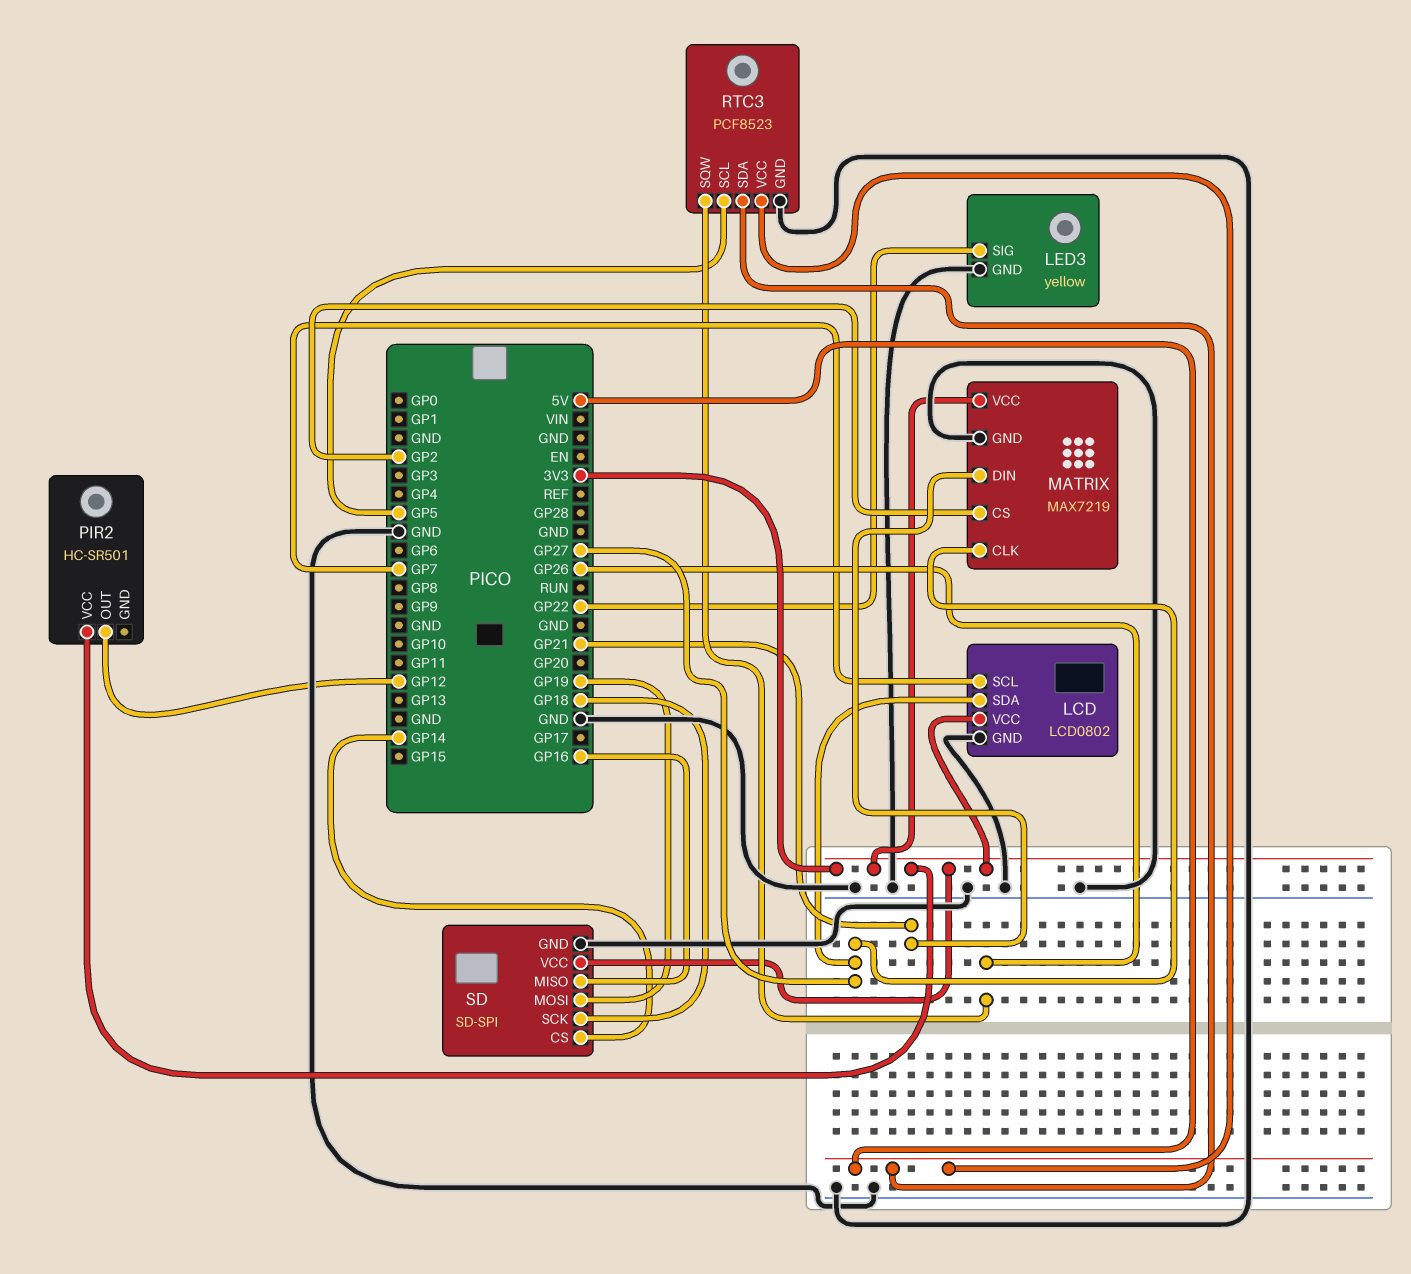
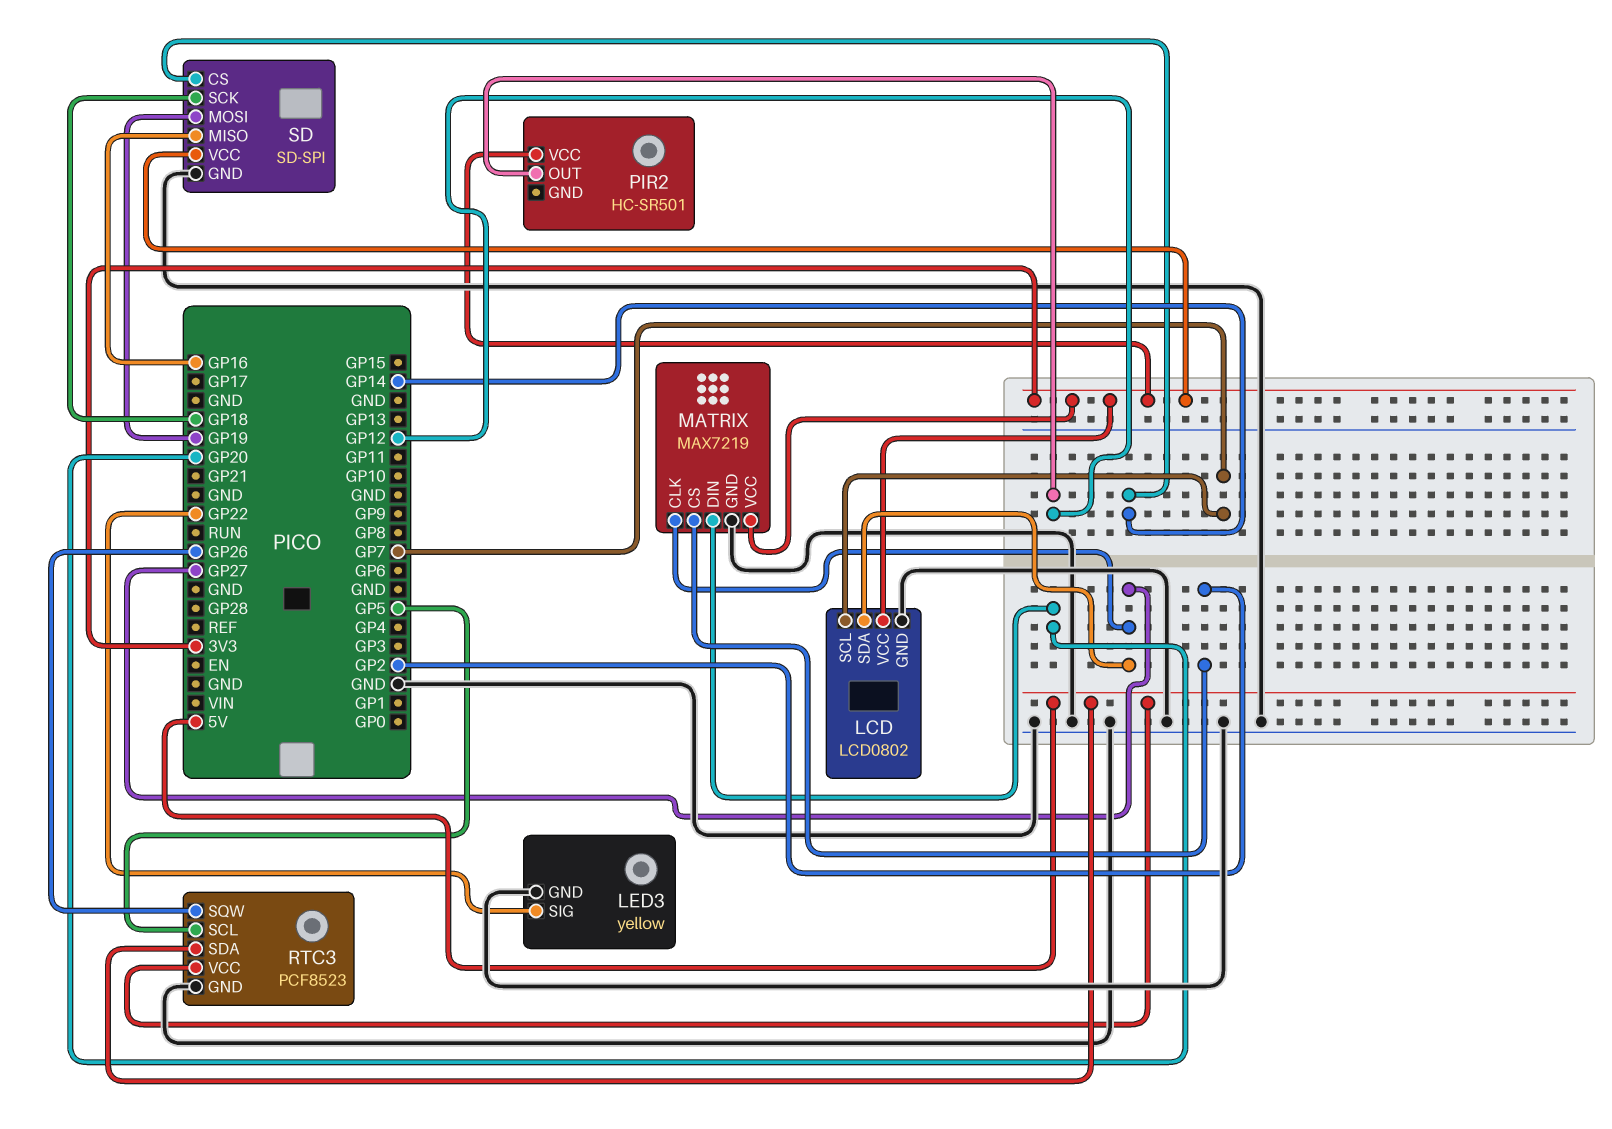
MATRIX pin DIN: GP21 -> GP20

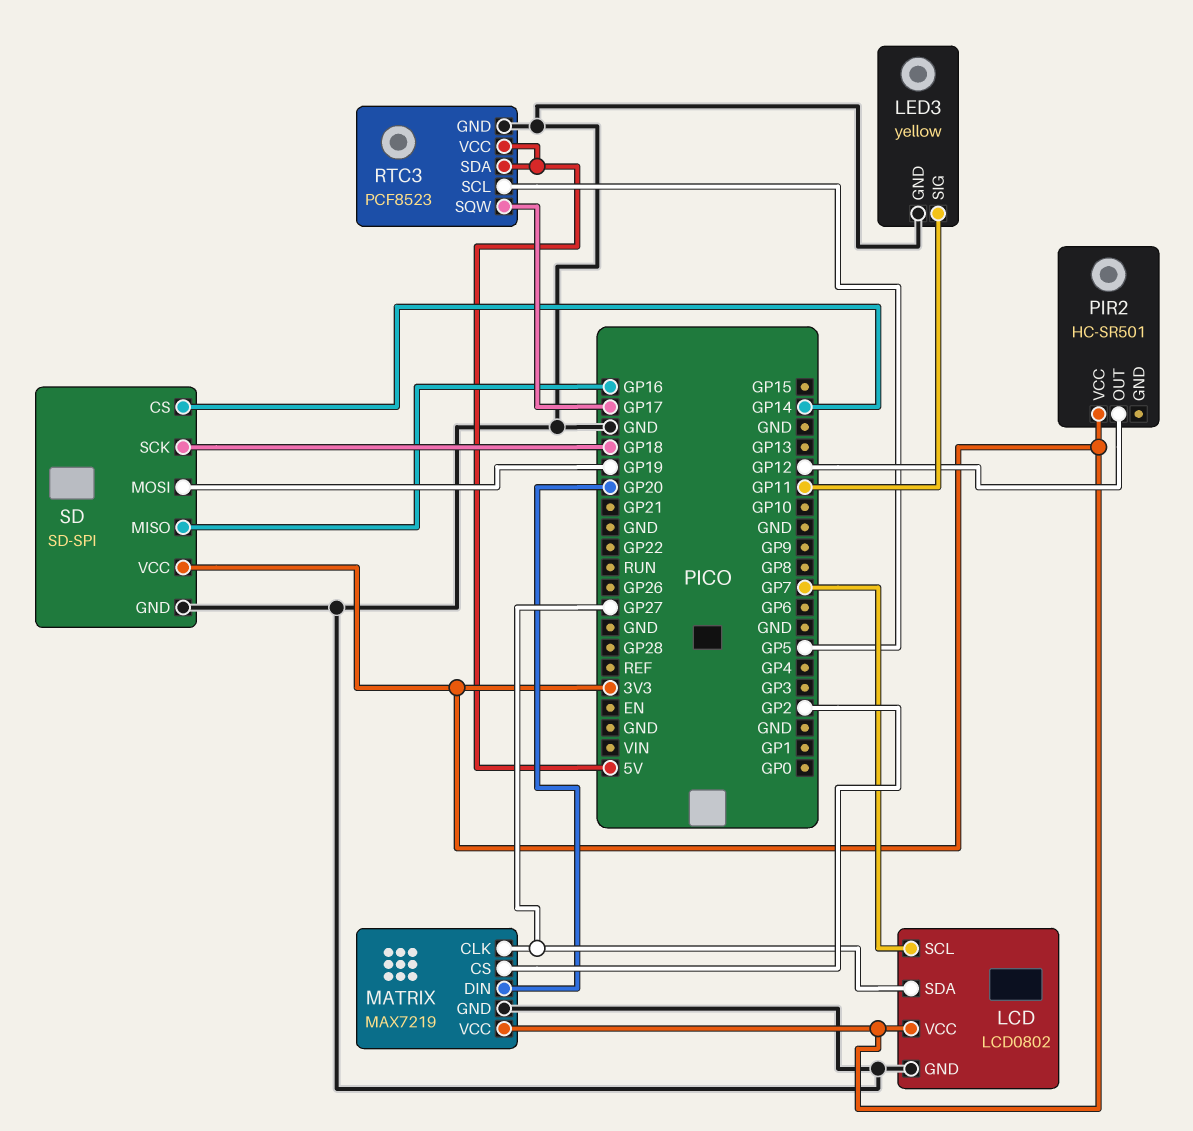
LED3 pin SIG: GP22 -> GP11
RTC3 pin SQW: GP26 -> GP17

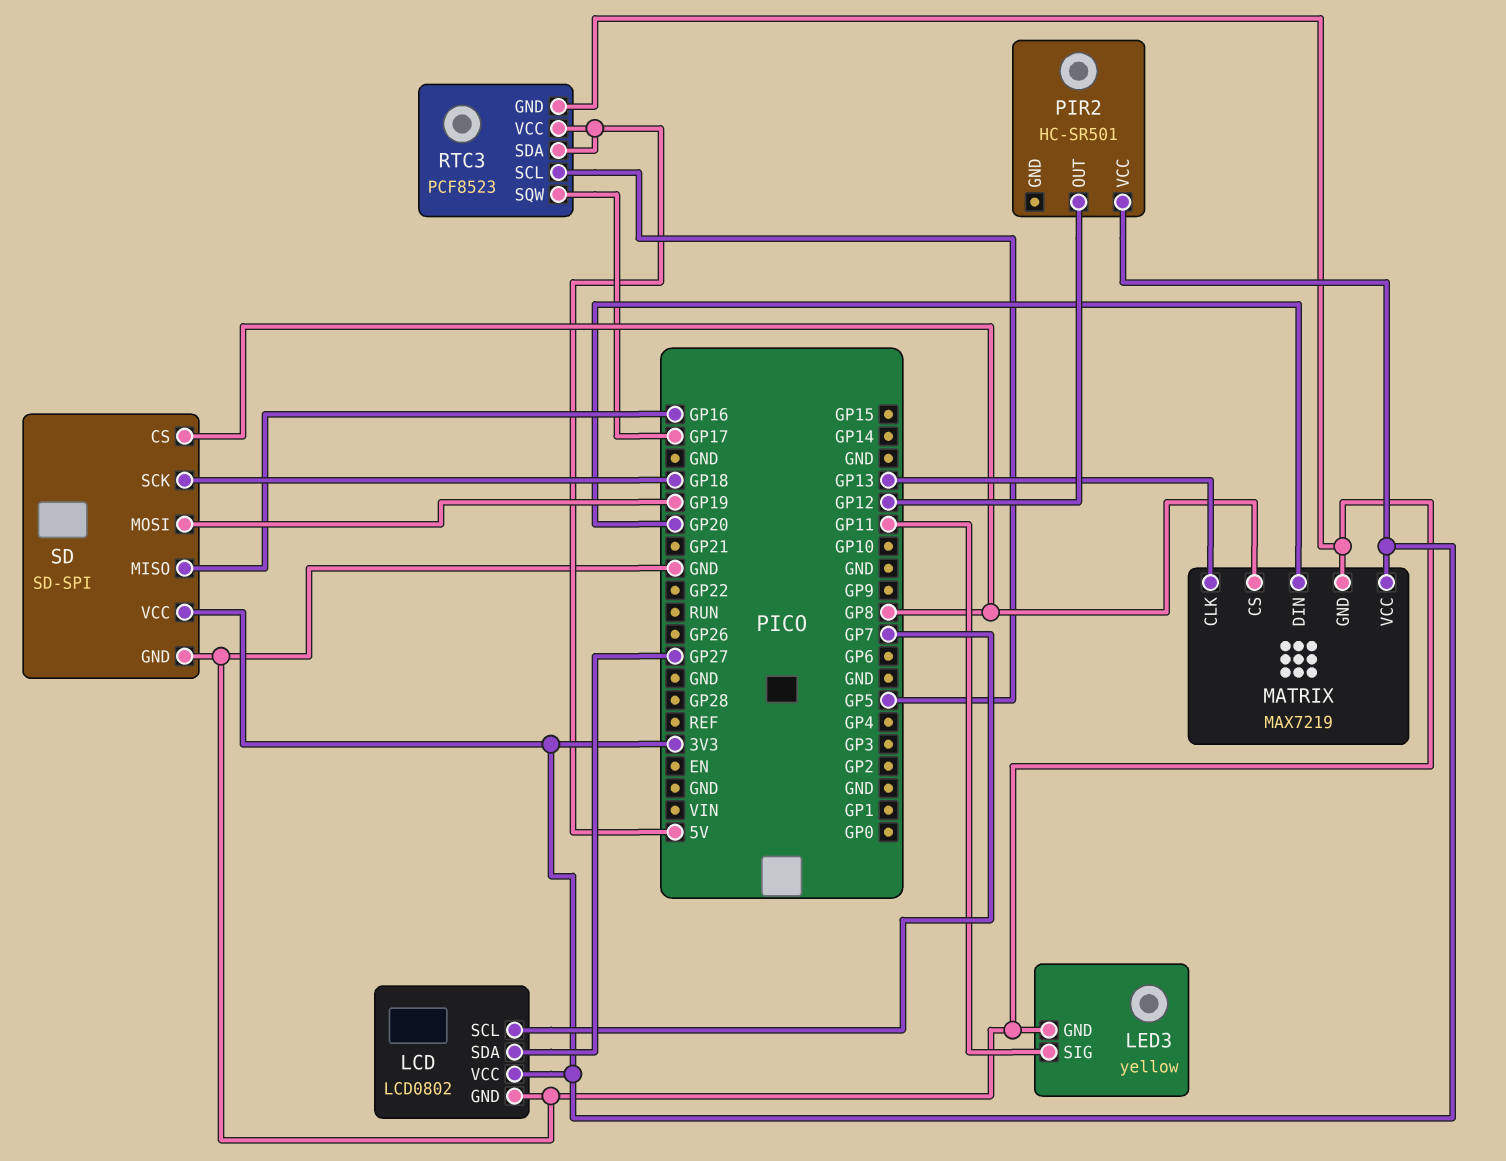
MATRIX pin CLK: GP27 -> GP13
MATRIX pin CS: GP2 -> GP8
SD pin CS: GP14 -> GP8

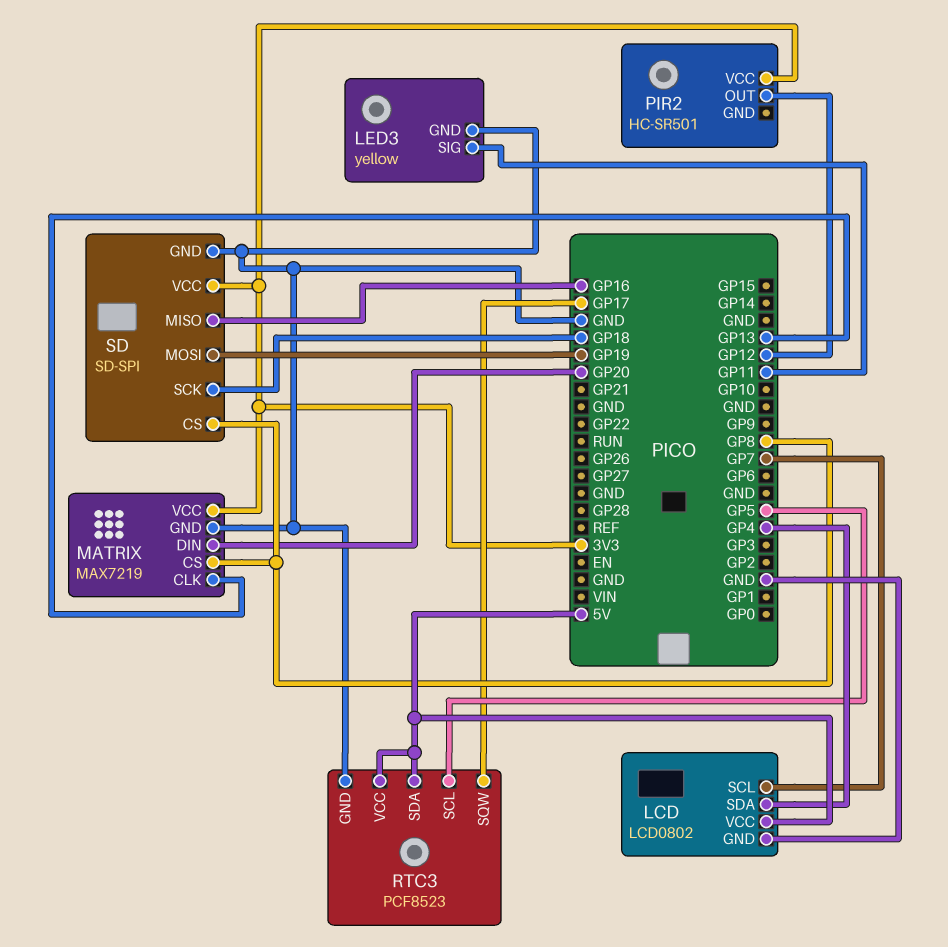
LCD pin SDA: GP27 -> GP4
LCD pin VCC: 3V3 -> 5V

